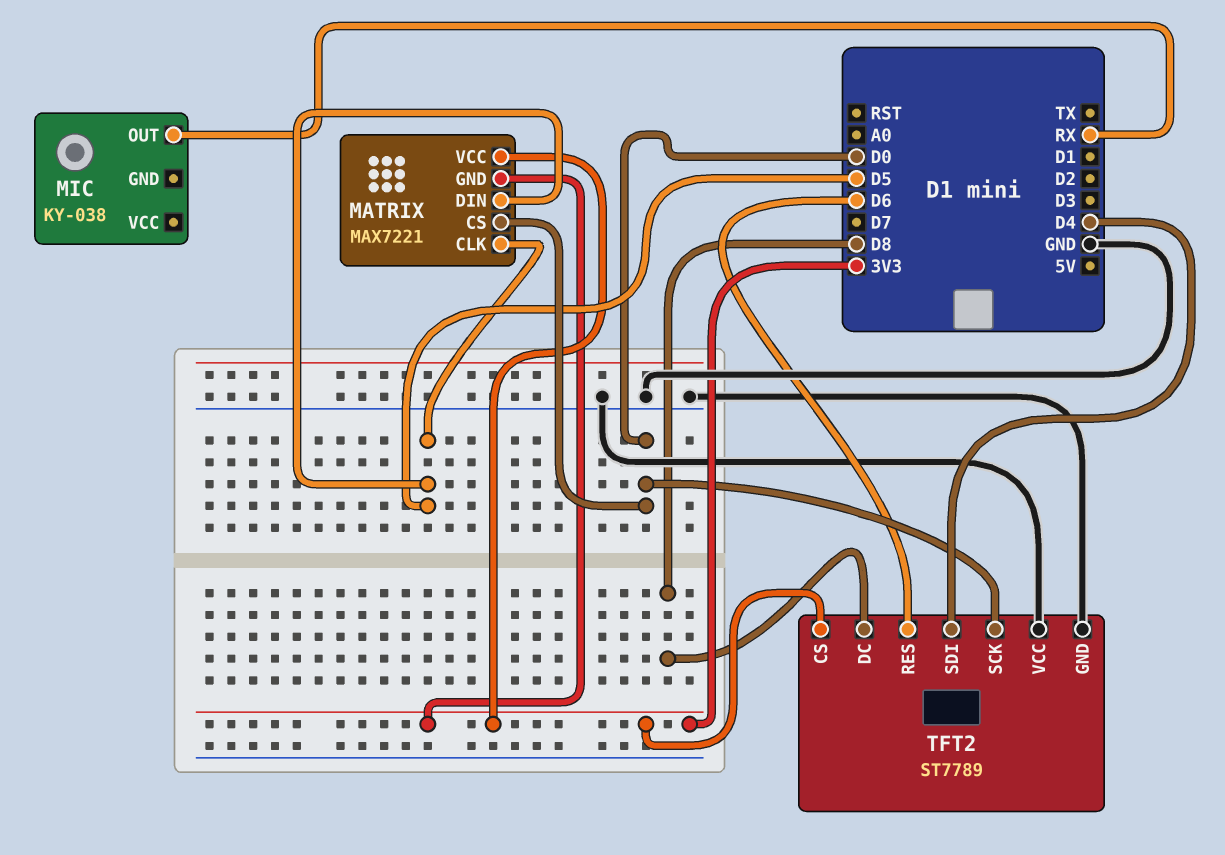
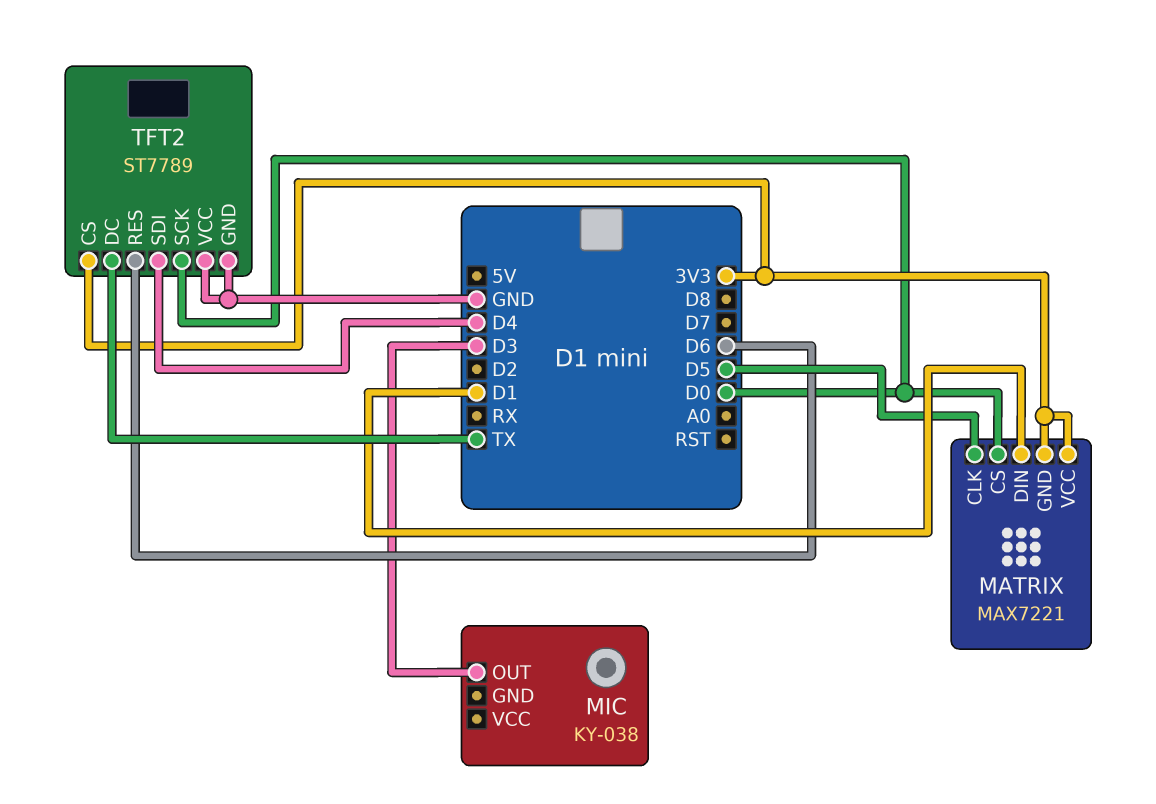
MATRIX pin DIN: D5 -> D1
MIC pin OUT: RX -> D3
TFT2 pin DC: D8 -> TX

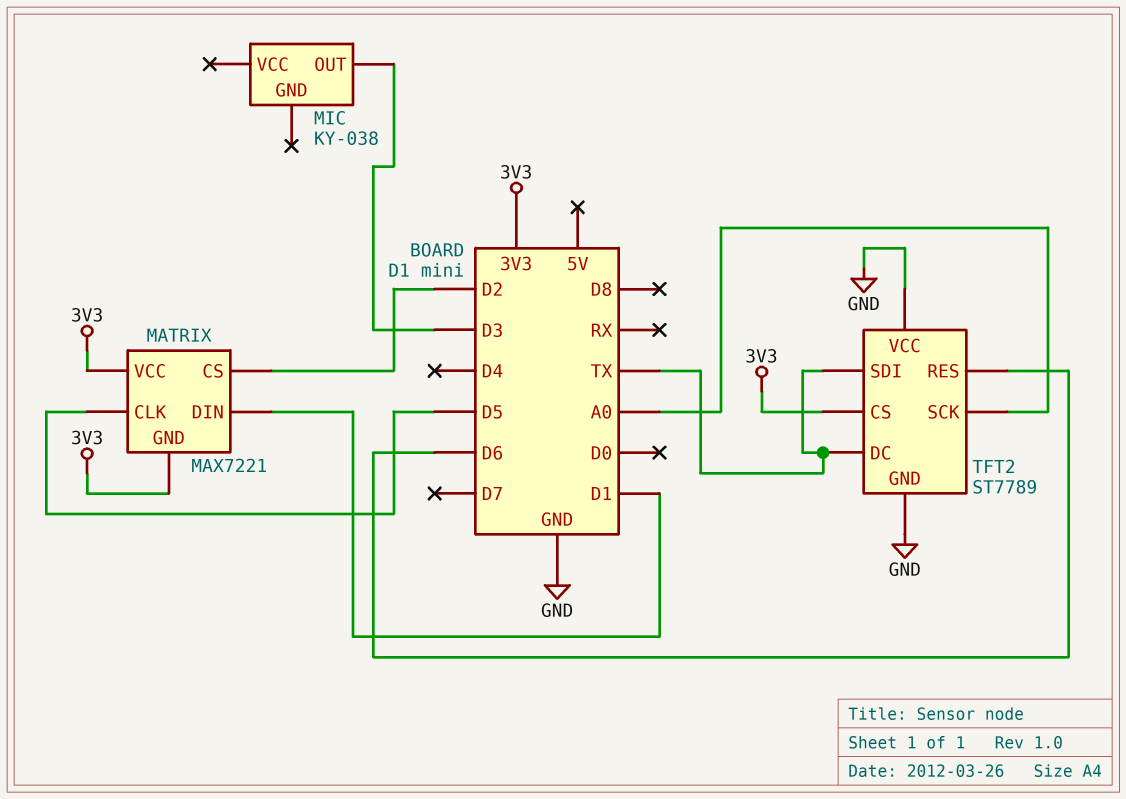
MATRIX pin CS: D0 -> D2
TFT2 pin SCK: D0 -> A0
TFT2 pin SDI: D4 -> TX

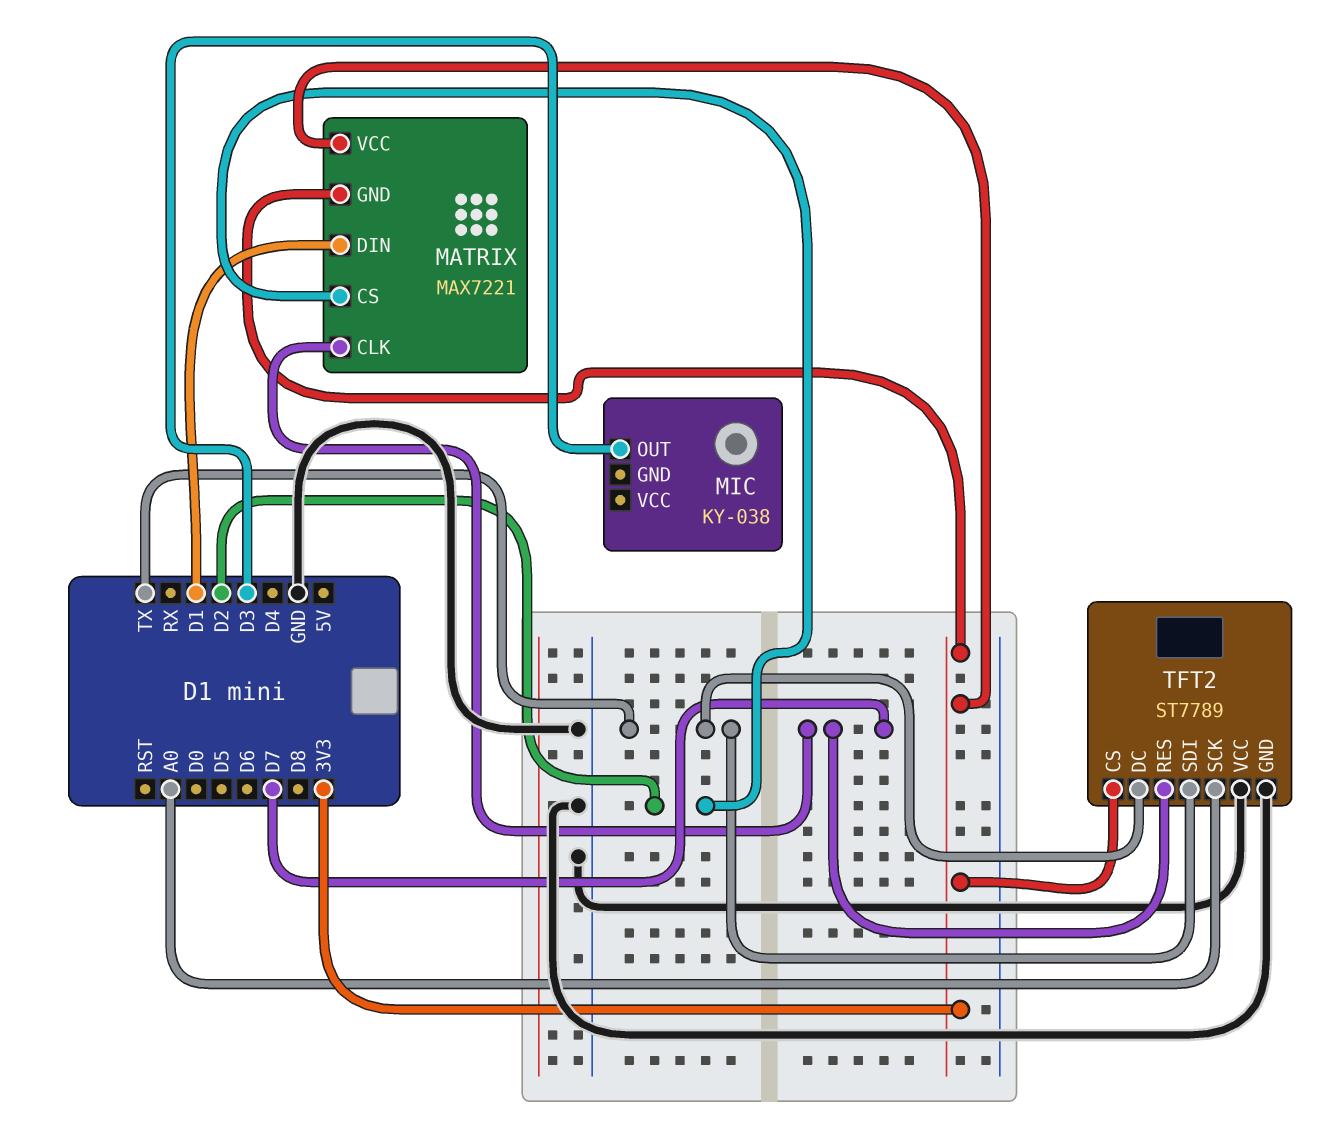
MATRIX pin CLK: D5 -> D7
TFT2 pin RES: D6 -> D7

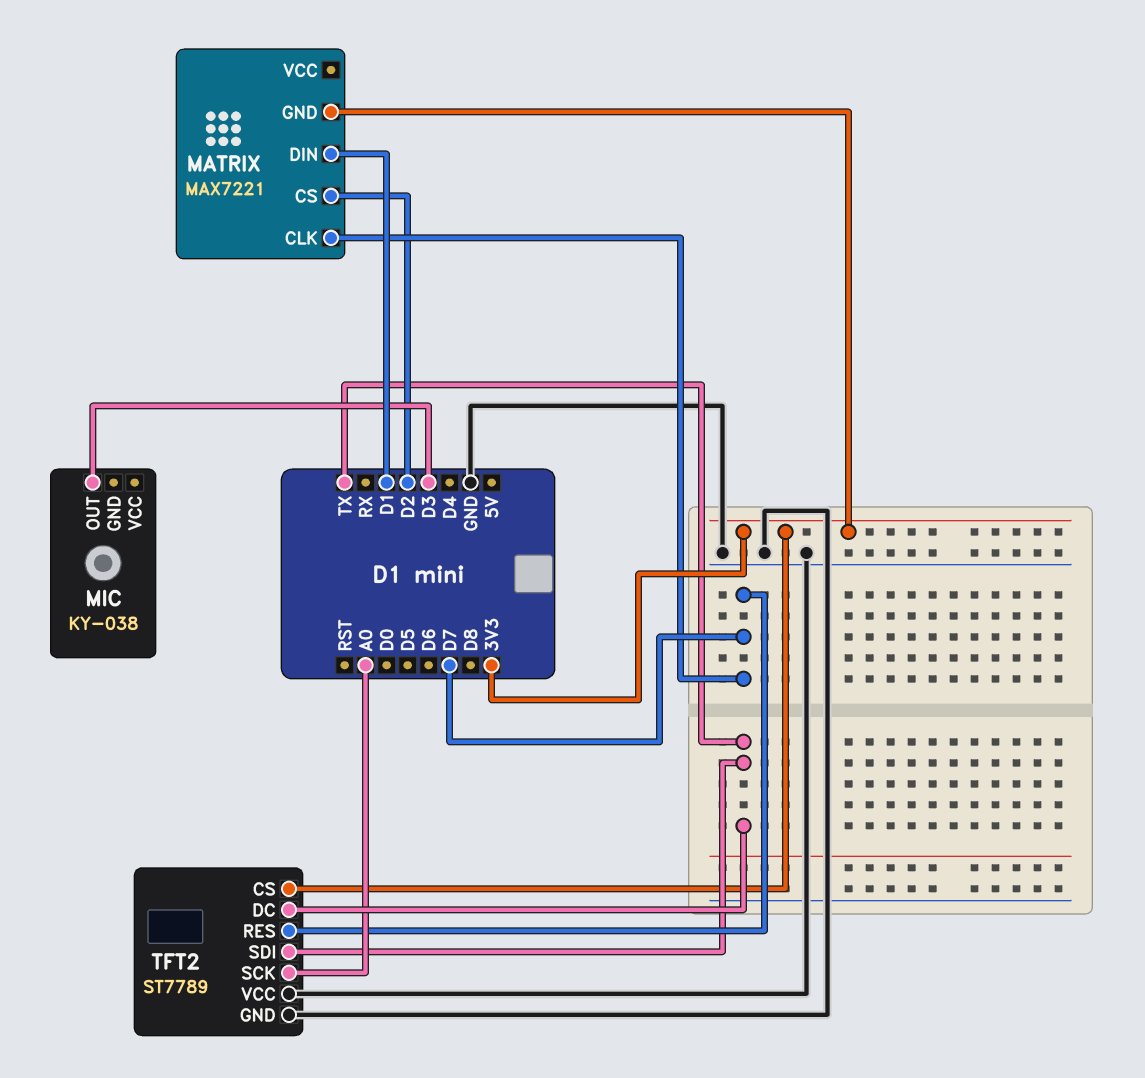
MATRIX pin VCC: 3V3 -> none

